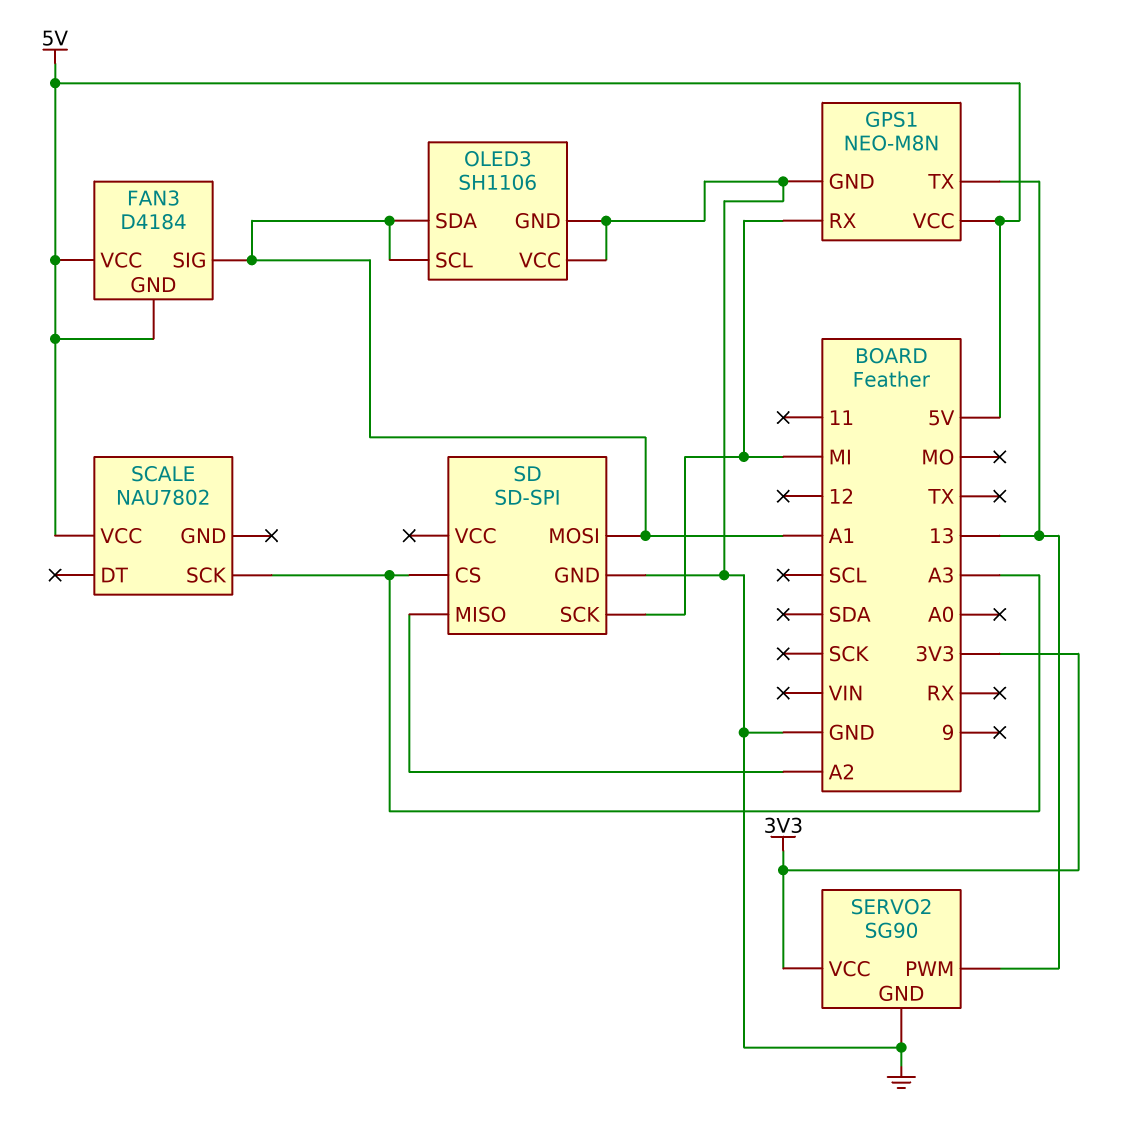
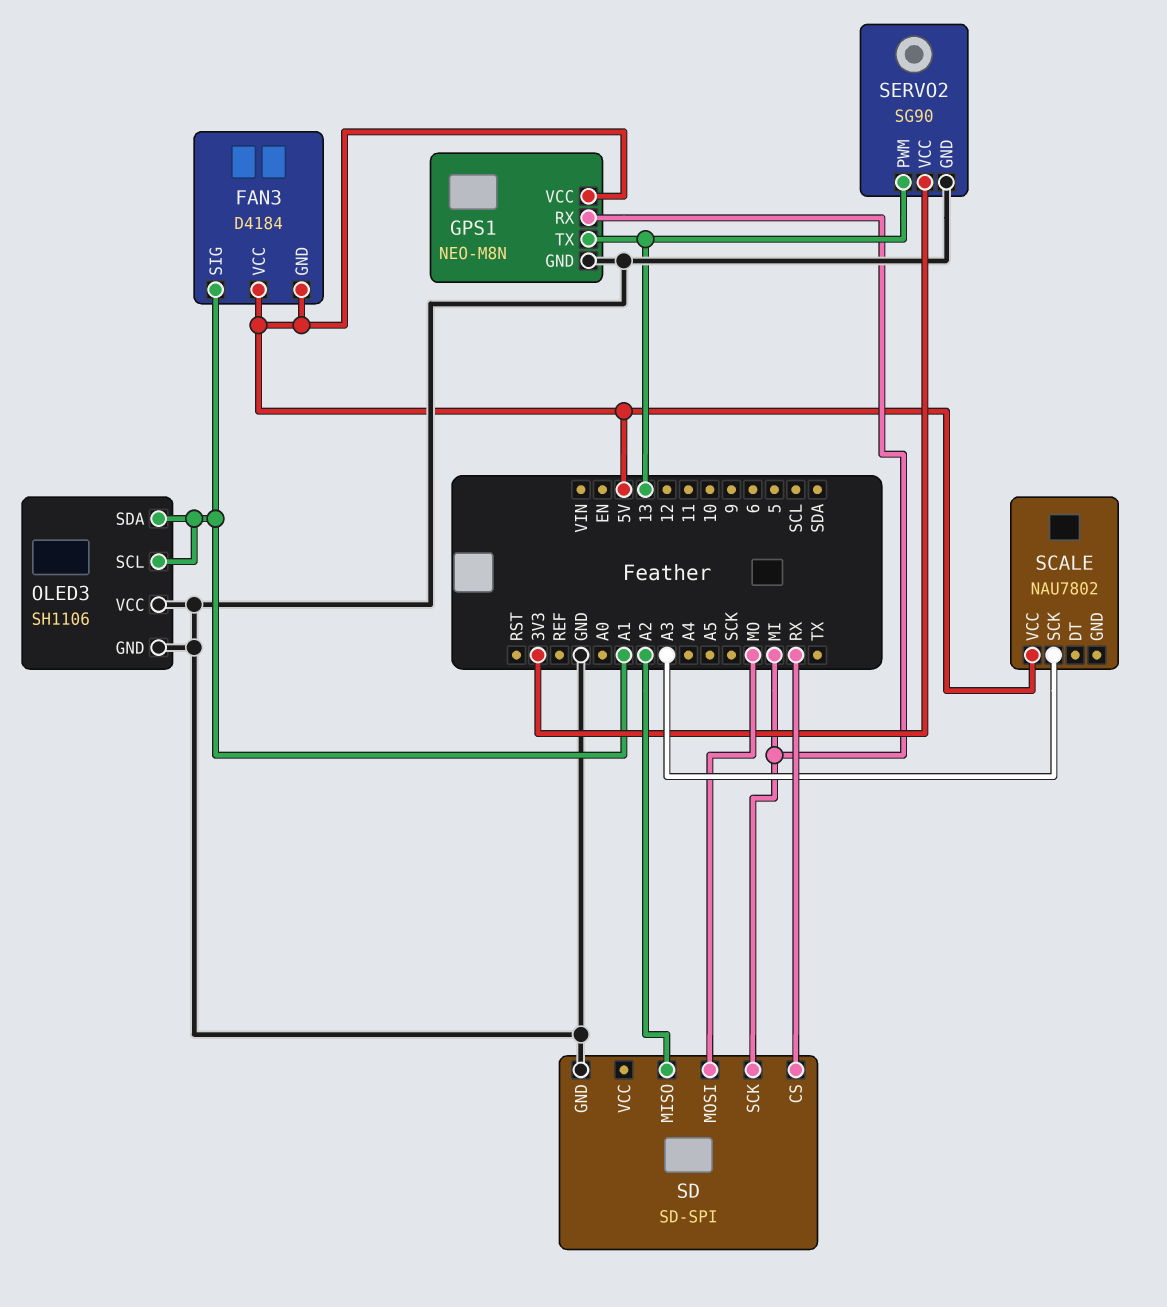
SD pin CS: A3 -> RX
SD pin MOSI: A1 -> MO

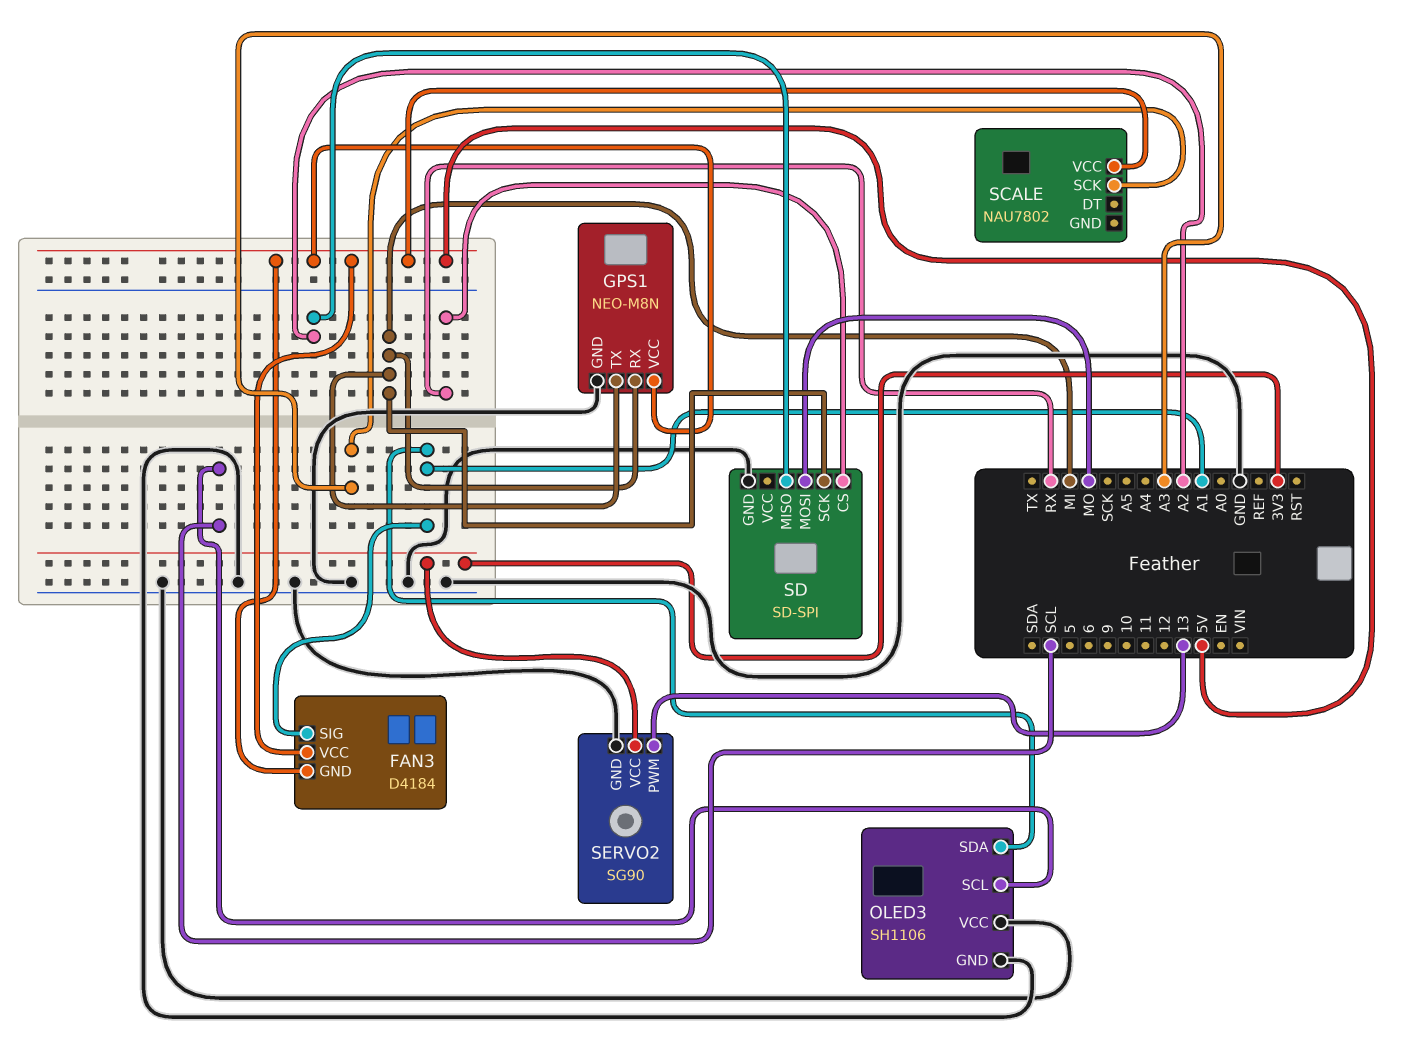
GPS1 pin TX: 13 -> MI
OLED3 pin SCL: A1 -> SCL

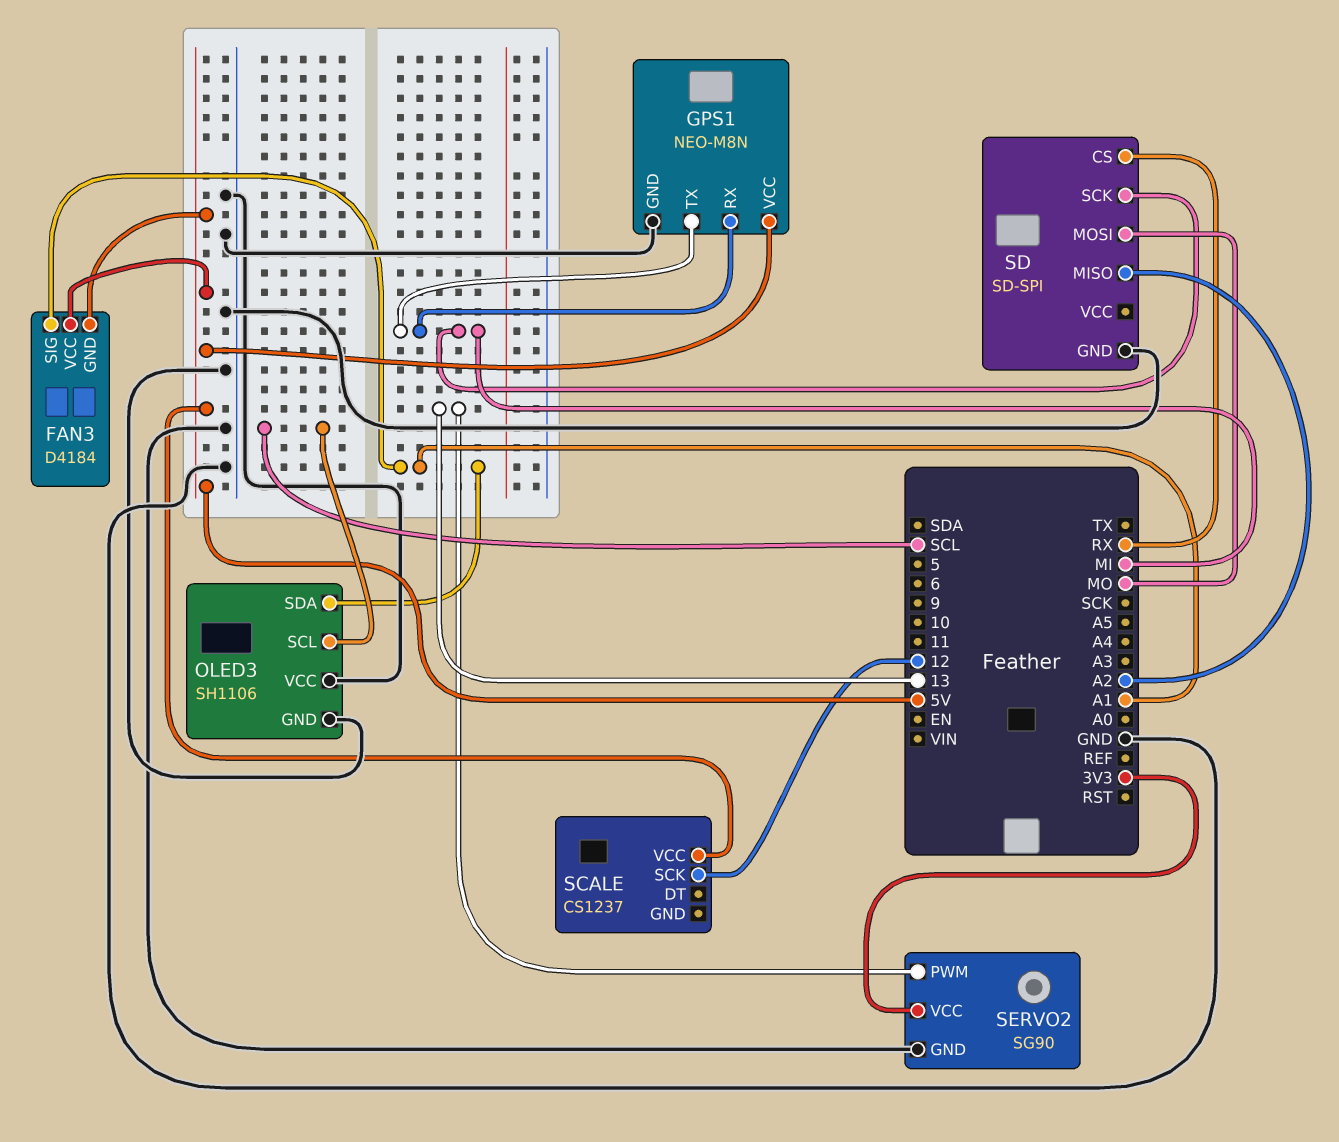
SCALE: NAU7802 -> CS1237
SCALE pin SCK: A3 -> 12

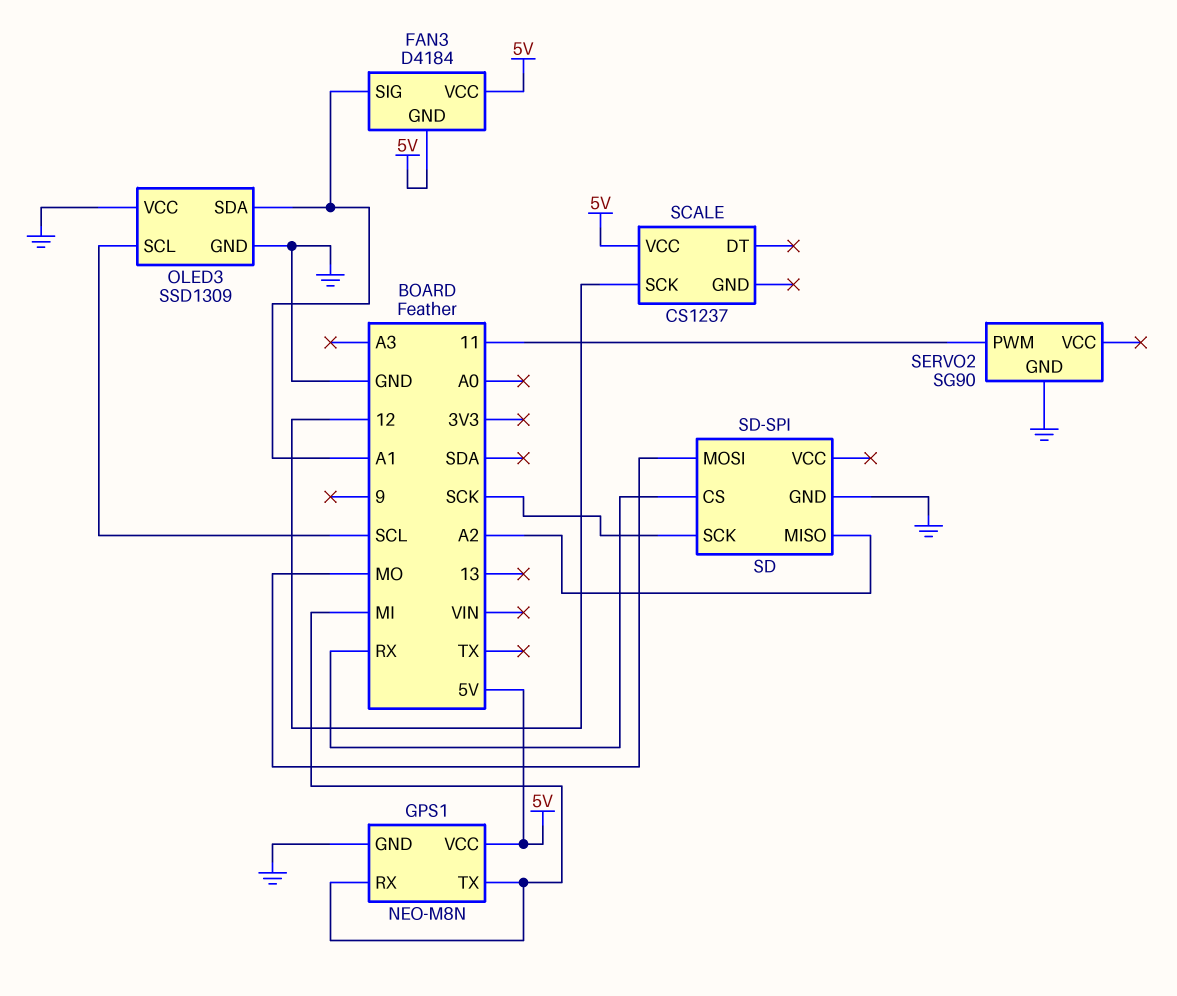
OLED3: SH1106 -> SSD1309
SD pin SCK: MI -> SCK
SERVO2 pin PWM: 13 -> 11
SERVO2 pin VCC: 3V3 -> none

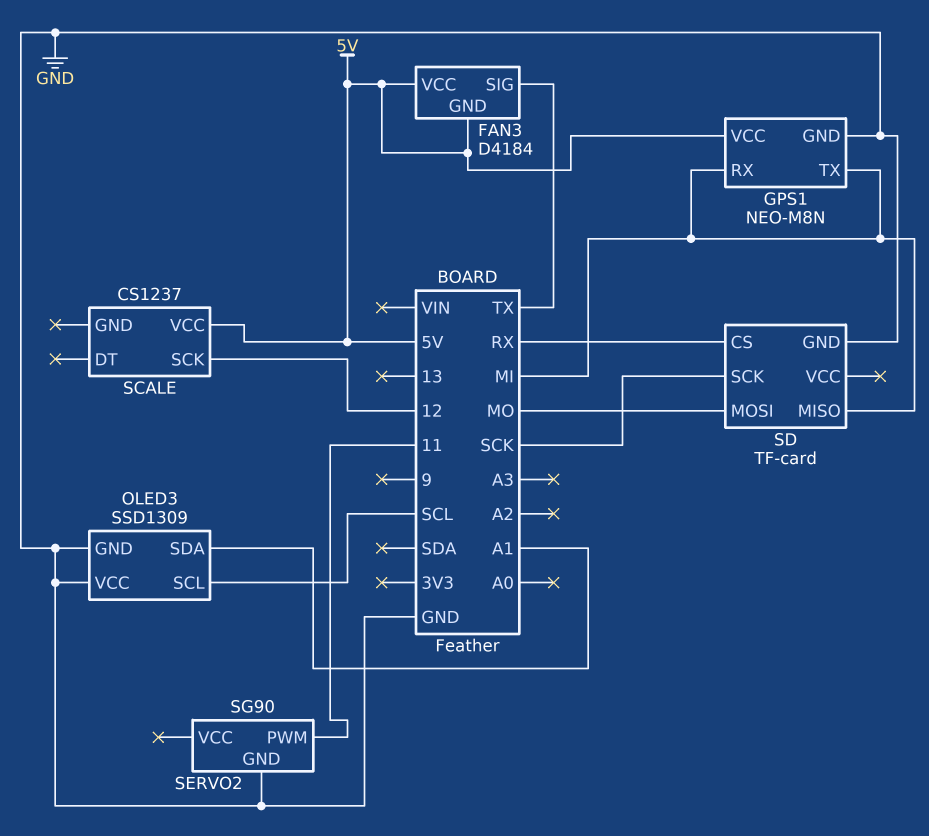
FAN3 pin SIG: A1 -> TX
SD: SD-SPI -> TF-card
SD pin MISO: A2 -> MI

